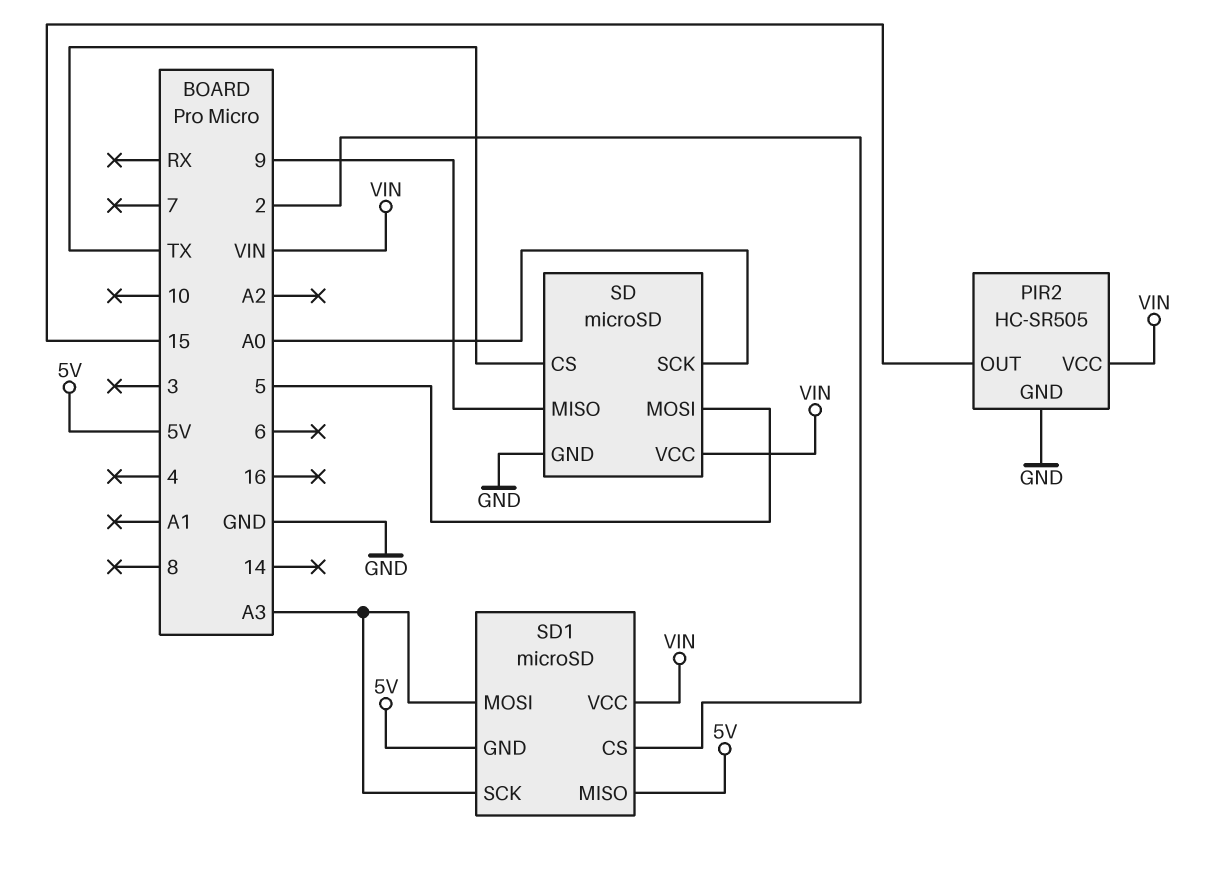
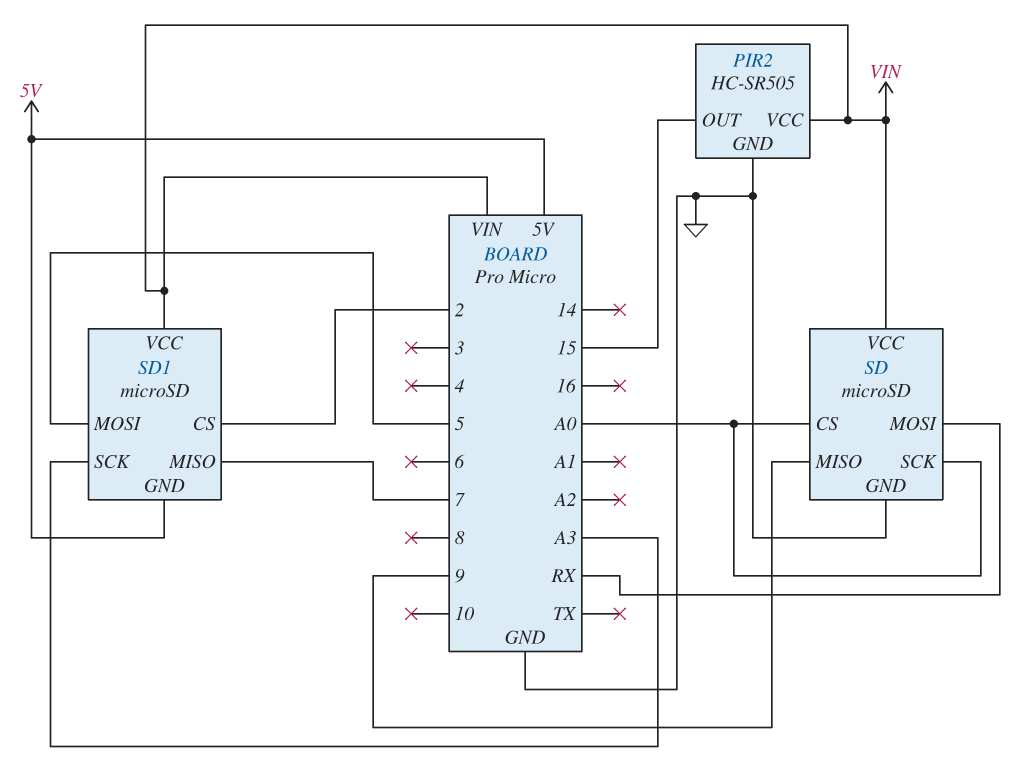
SD pin CS: TX -> A0
SD pin MOSI: 5 -> RX
SD1 pin MISO: 5V -> 7
SD1 pin MOSI: A3 -> 5

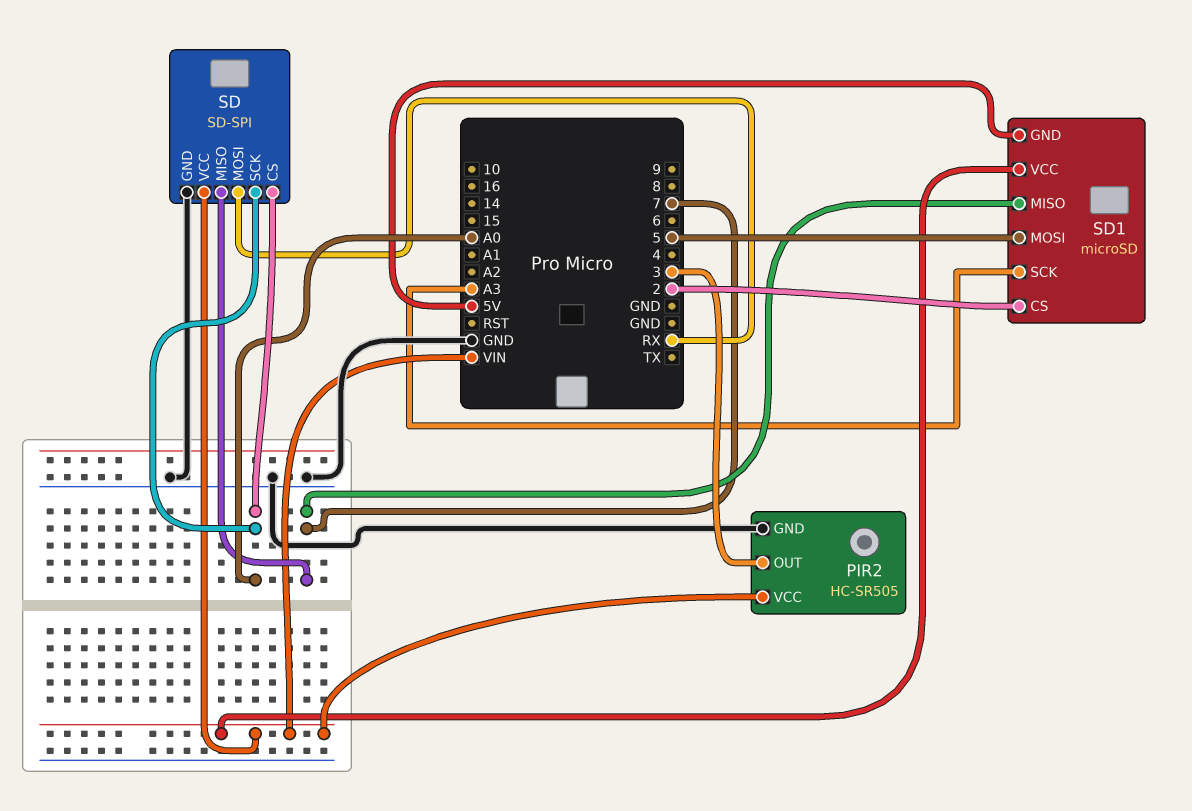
PIR2 pin OUT: 15 -> 3
SD: microSD -> SD-SPI
SD pin MISO: 9 -> 7

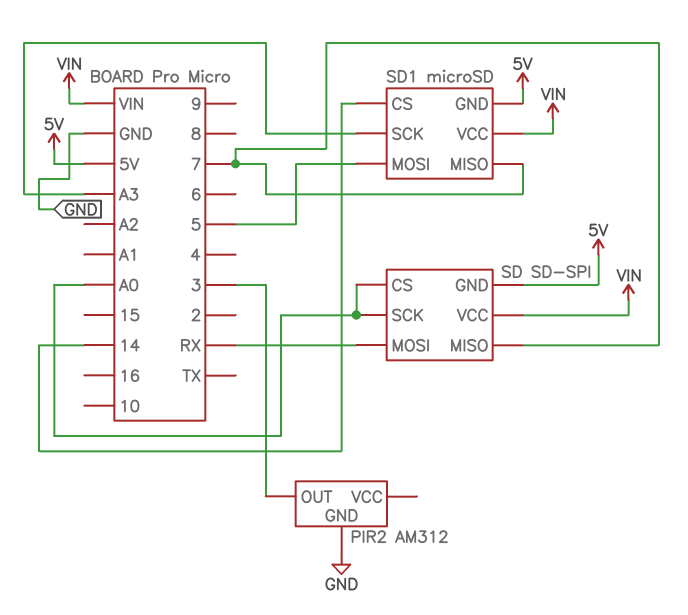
PIR2: HC-SR505 -> AM312
PIR2 pin VCC: VIN -> none
SD pin GND: GND -> 5V
SD1 pin CS: 2 -> 14

